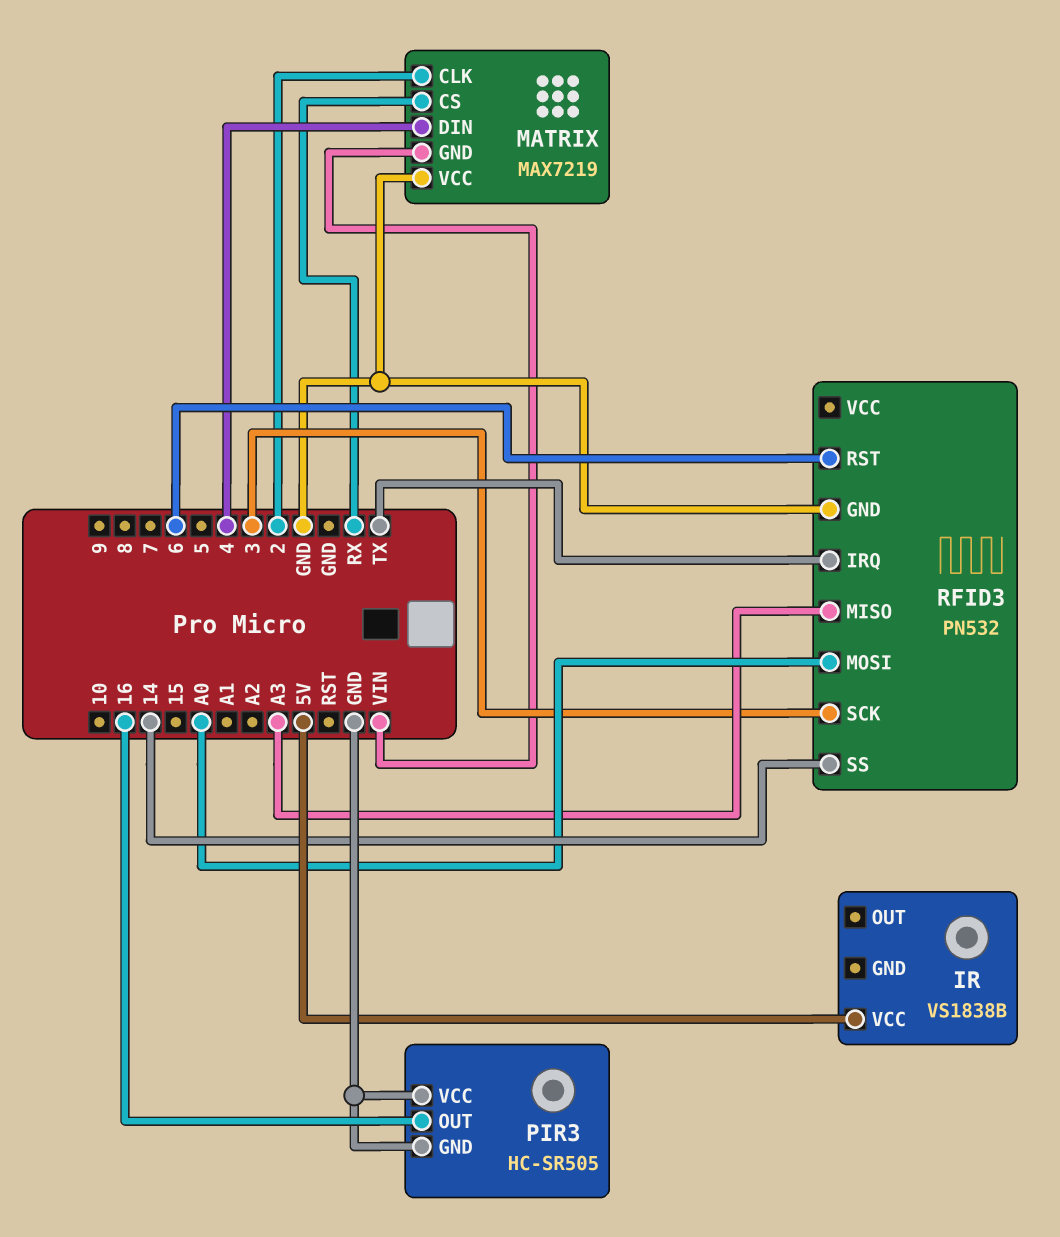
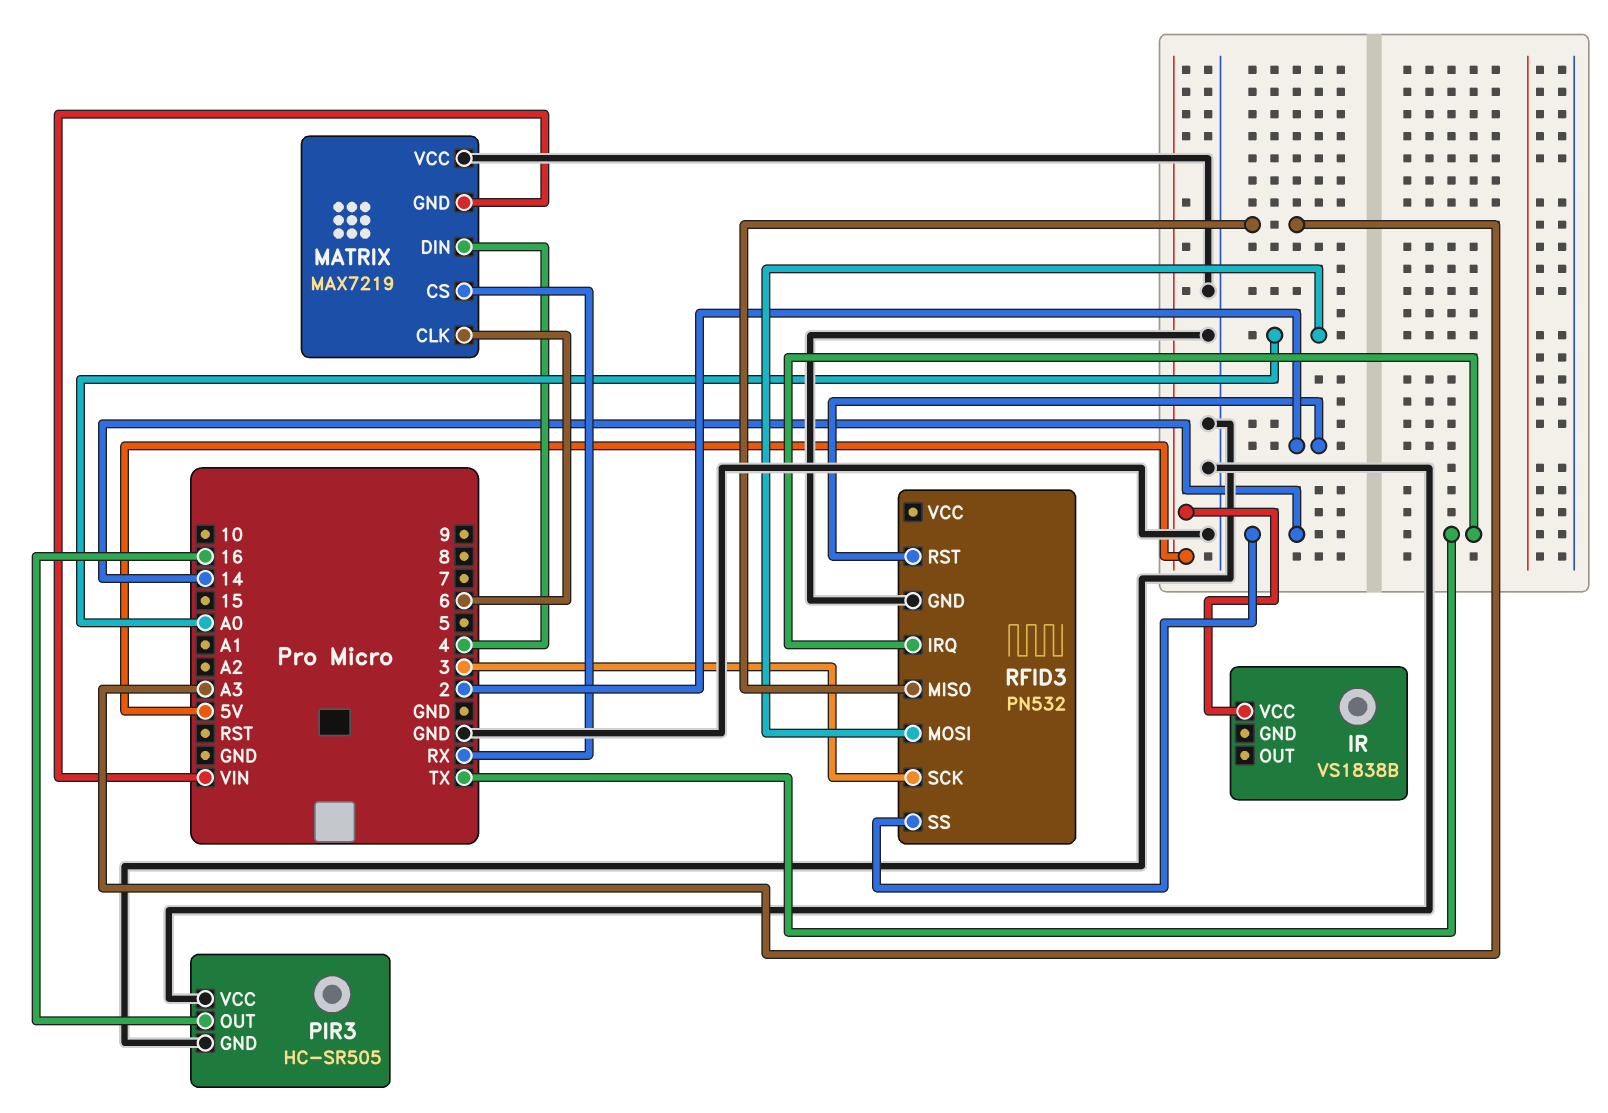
MATRIX pin CLK: 2 -> 6
RFID3 pin RST: 6 -> 2

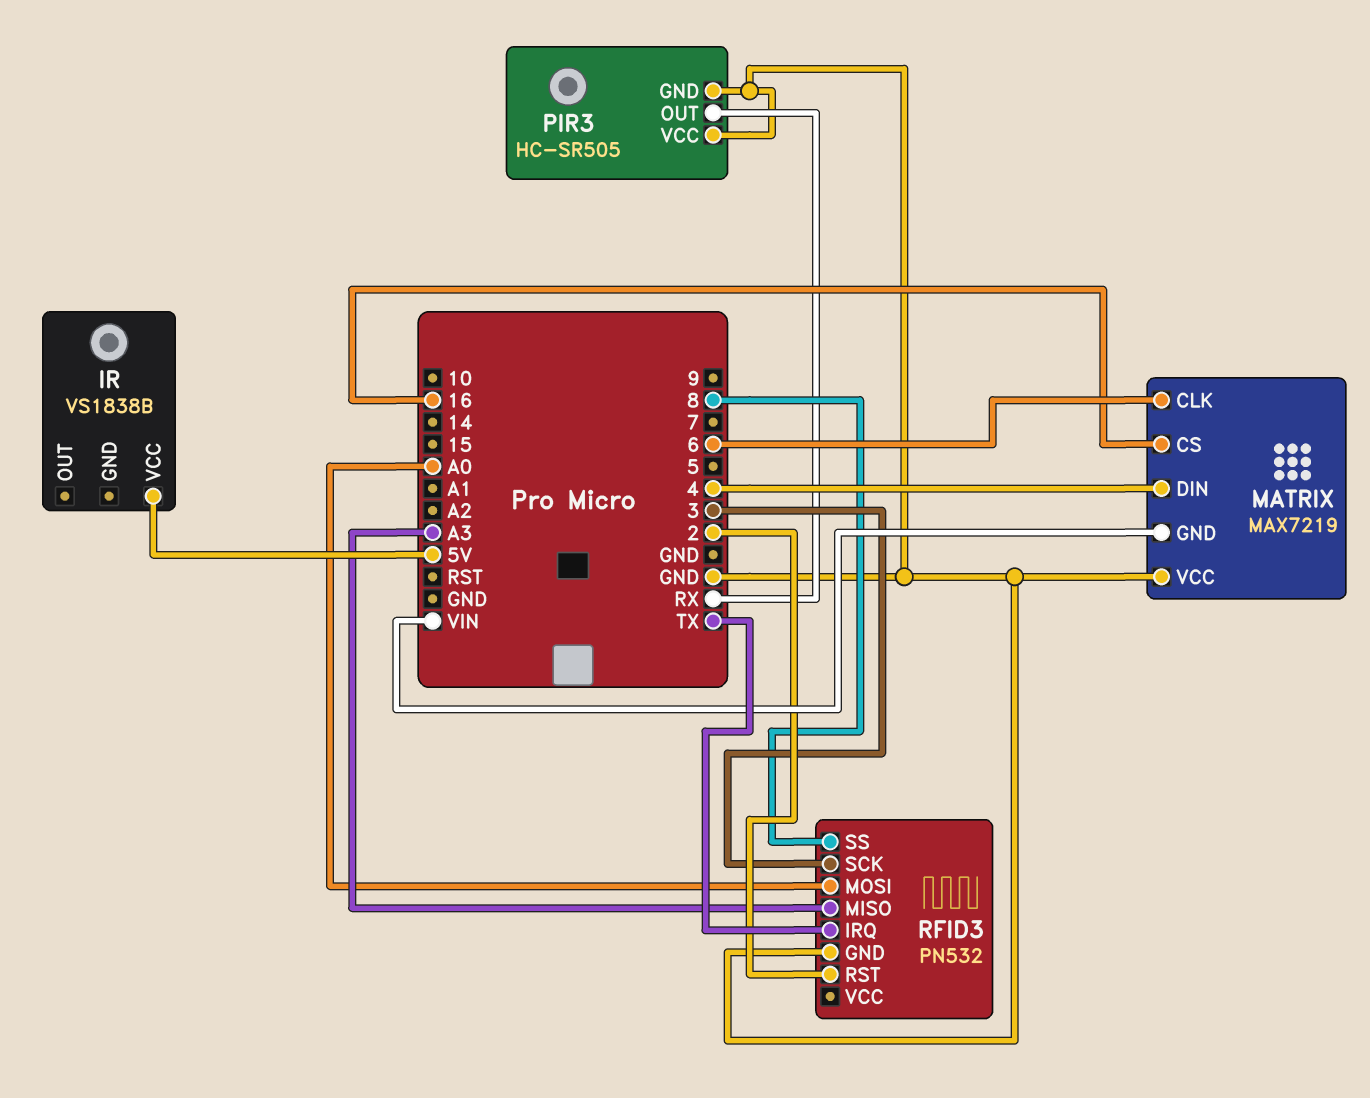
MATRIX pin CS: RX -> 16
PIR3 pin OUT: 16 -> RX
RFID3 pin SS: 14 -> 8

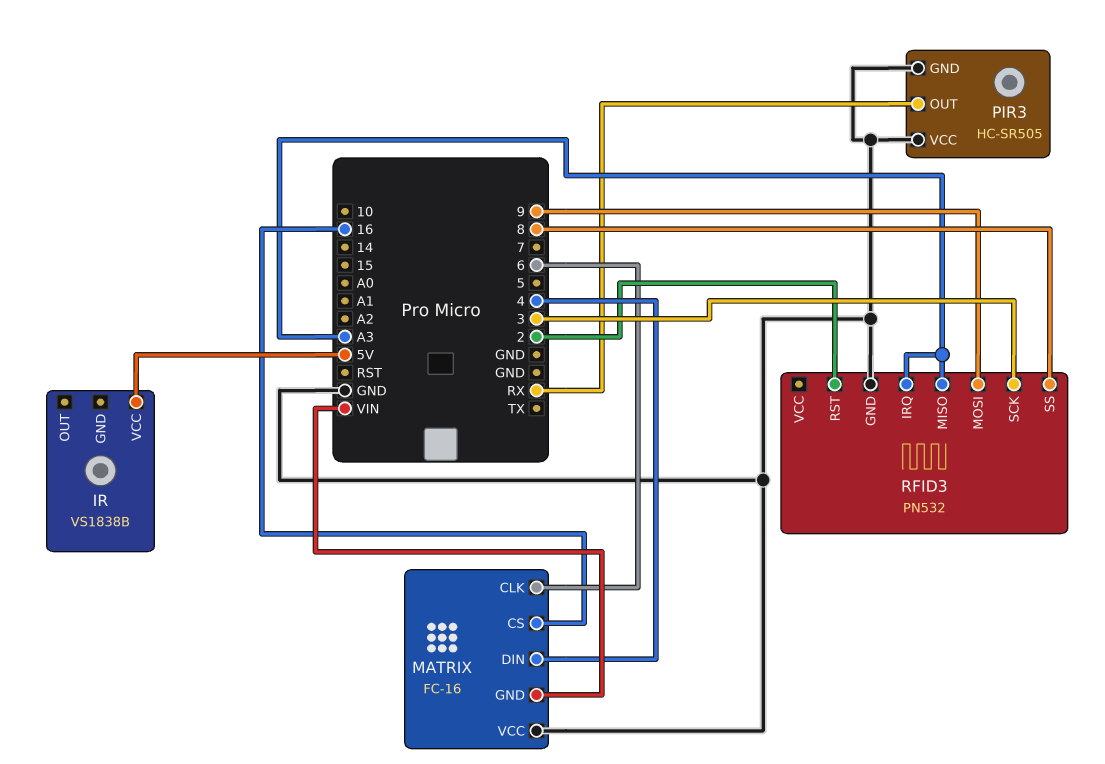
MATRIX: MAX7219 -> FC-16
RFID3 pin IRQ: TX -> A3
RFID3 pin MOSI: A0 -> 9

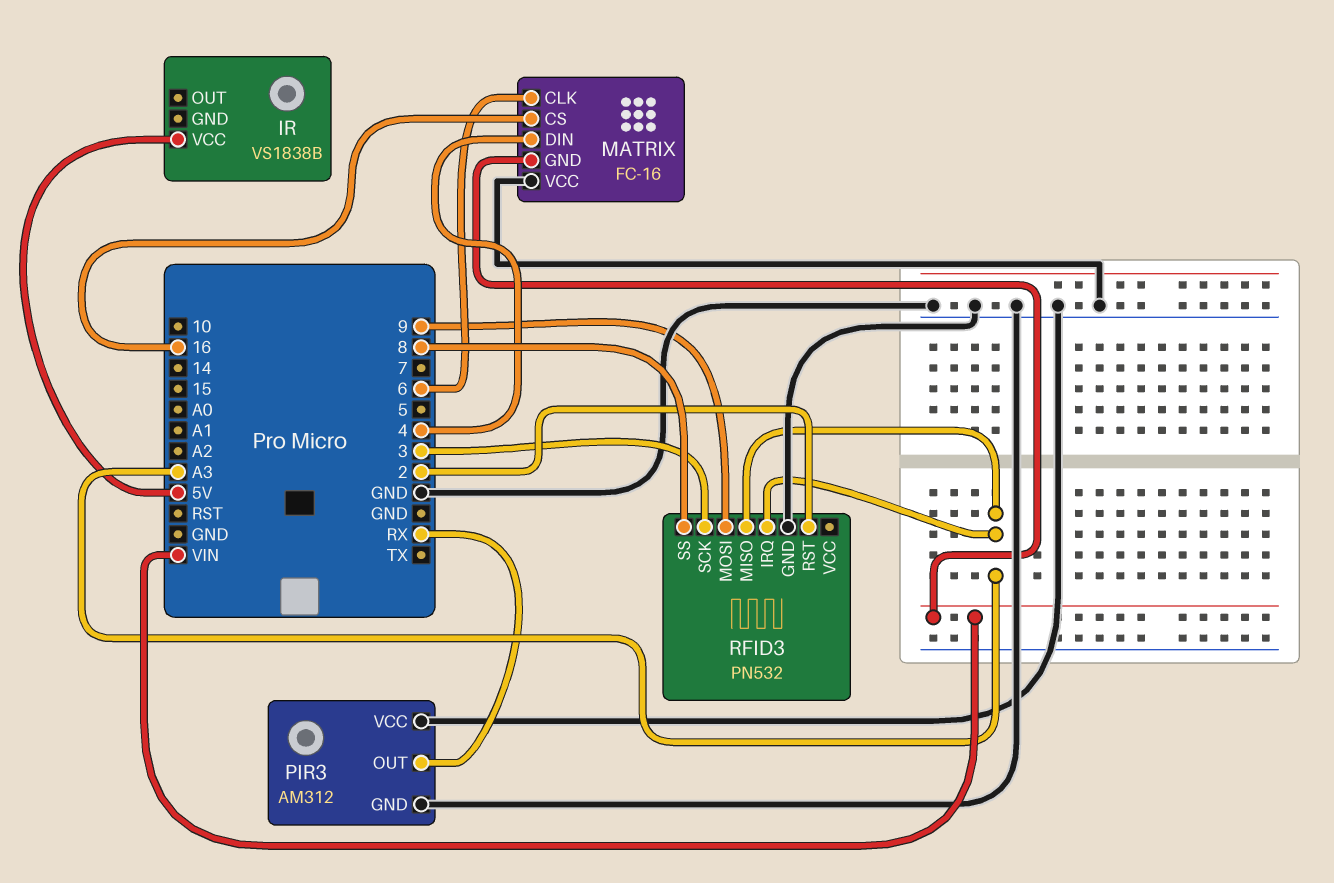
PIR3: HC-SR505 -> AM312

